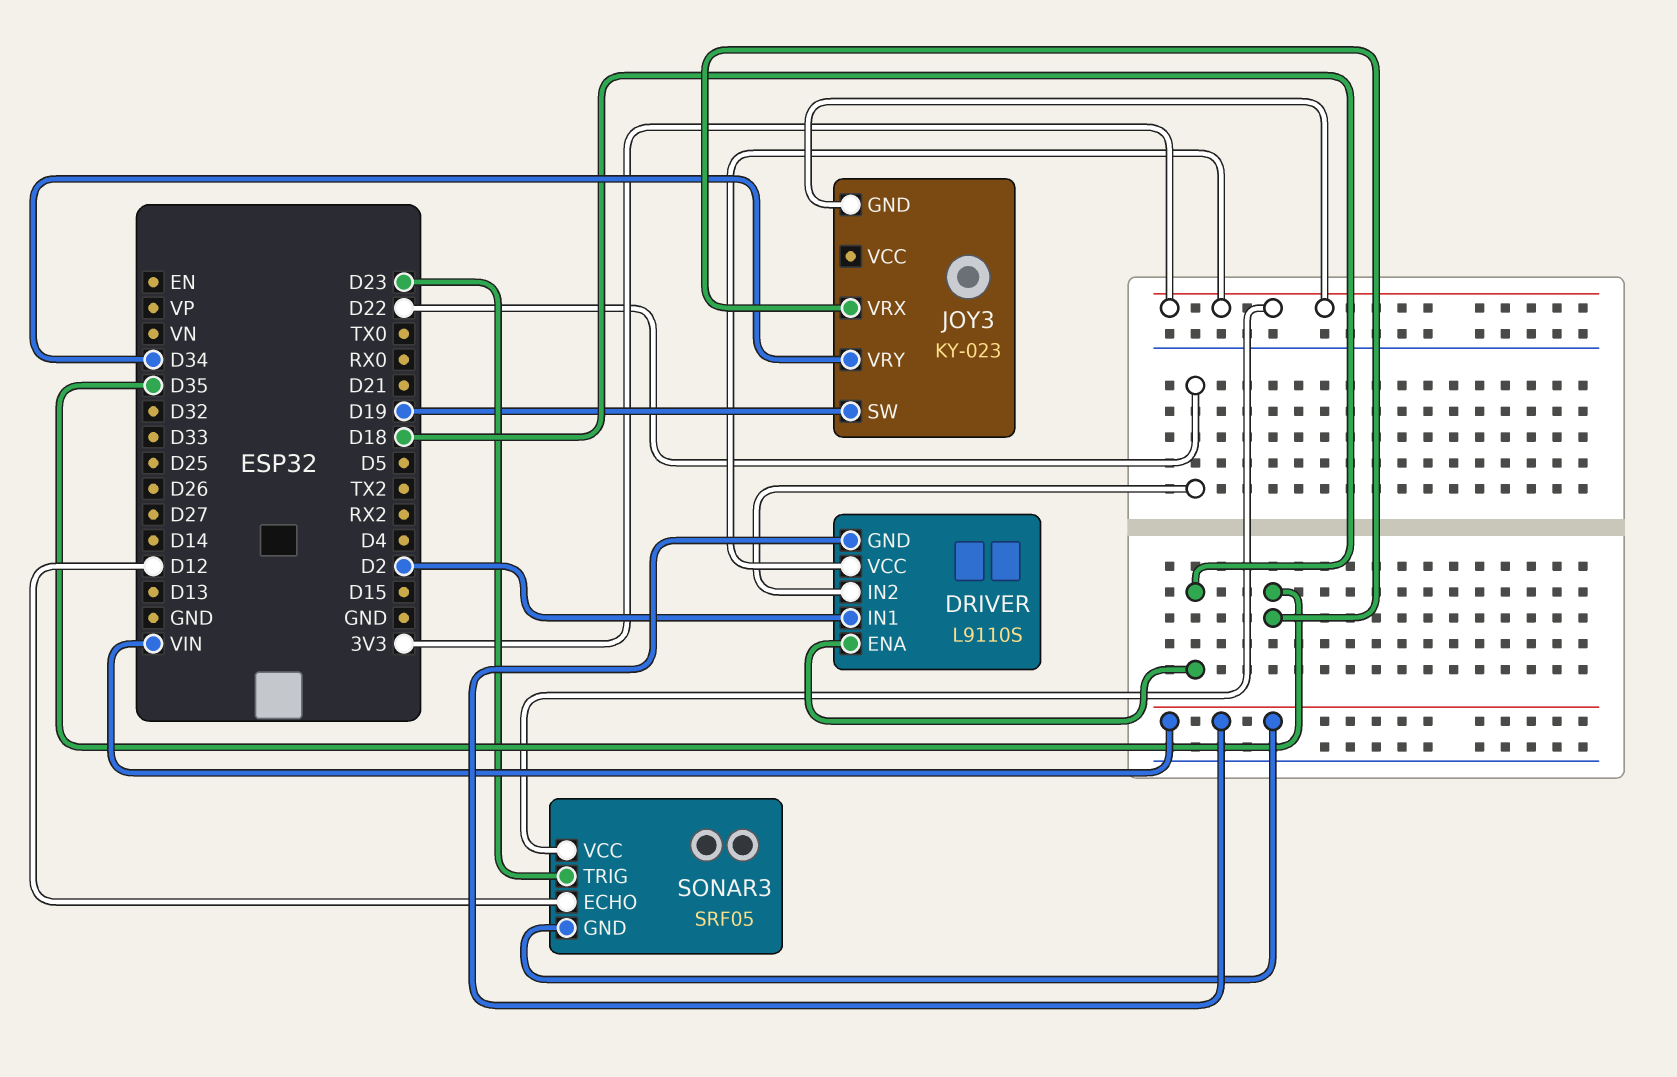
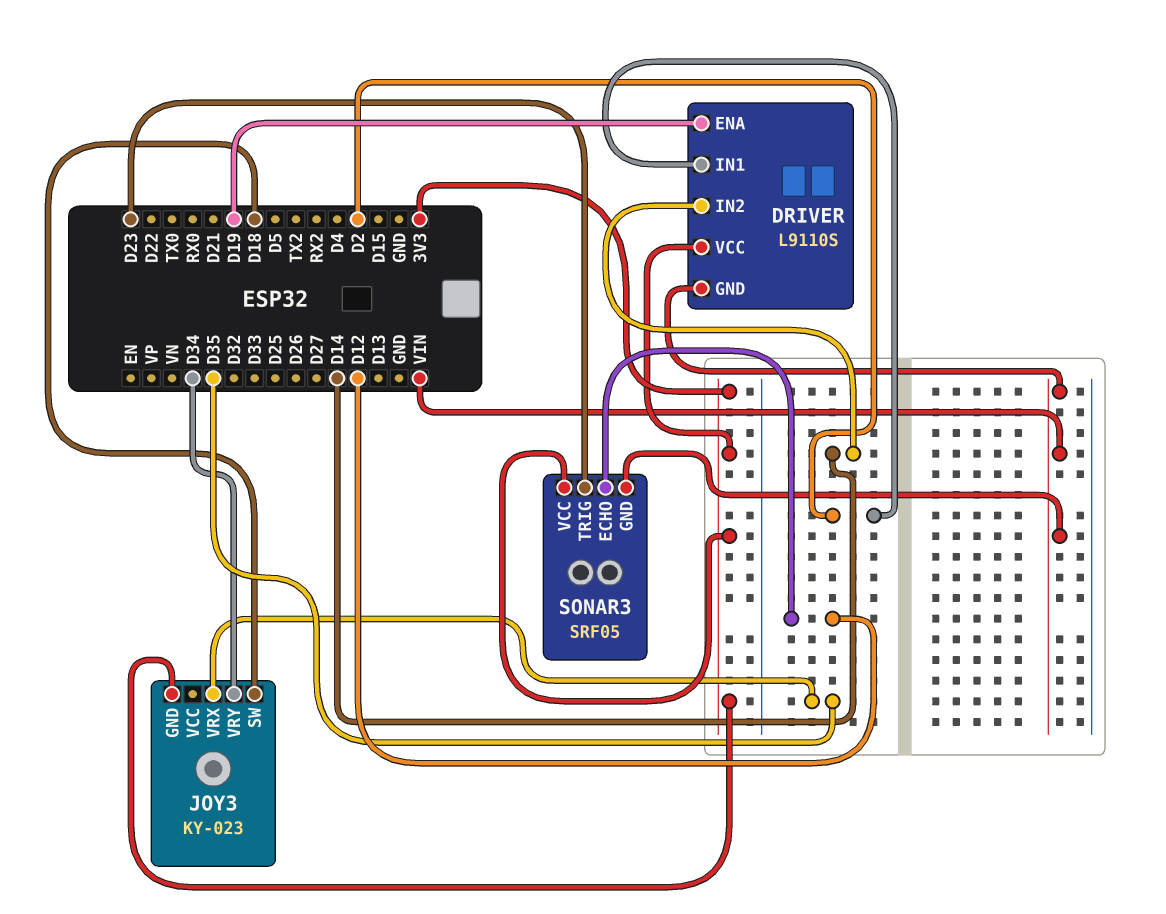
DRIVER pin ENA: D18 -> D19
DRIVER pin IN2: D22 -> D14
JOY3 pin SW: D19 -> D18

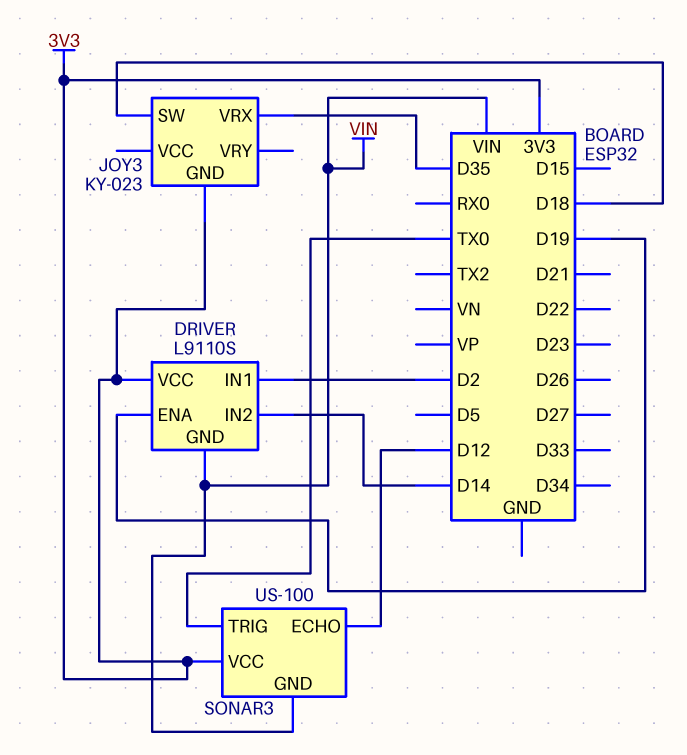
JOY3 pin VRY: D34 -> none
SONAR3: SRF05 -> US-100
SONAR3 pin TRIG: D23 -> TX0

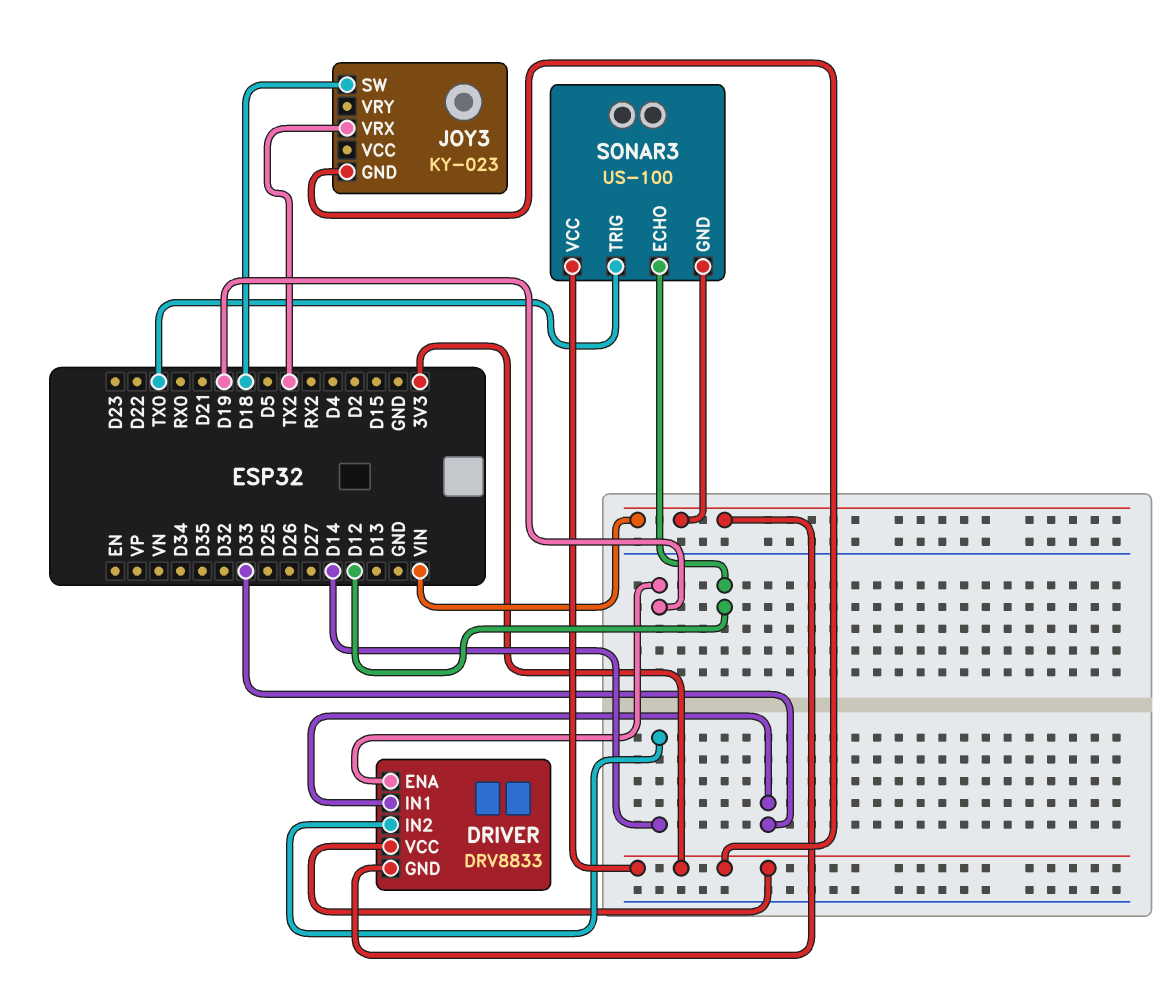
DRIVER: L9110S -> DRV8833
DRIVER pin IN1: D2 -> D33
JOY3 pin VRX: D35 -> TX2

